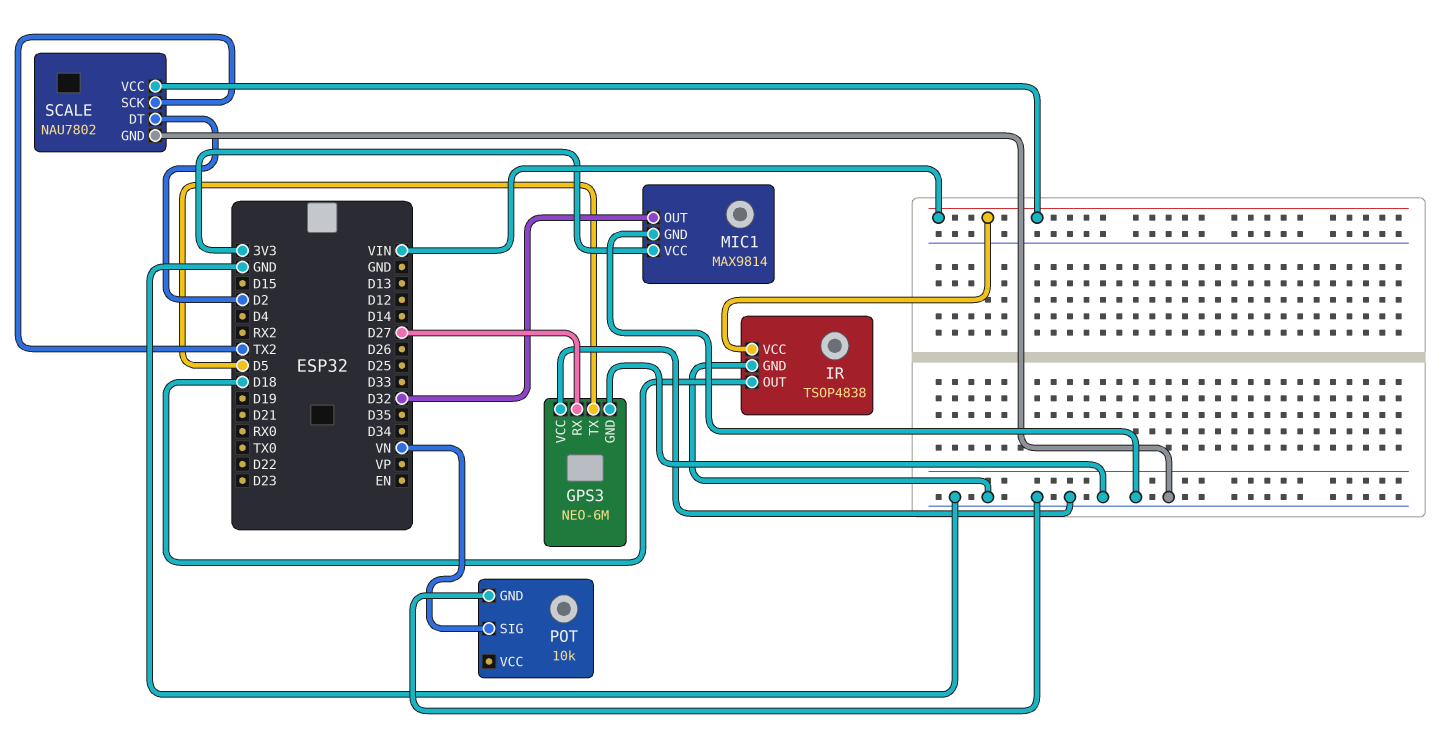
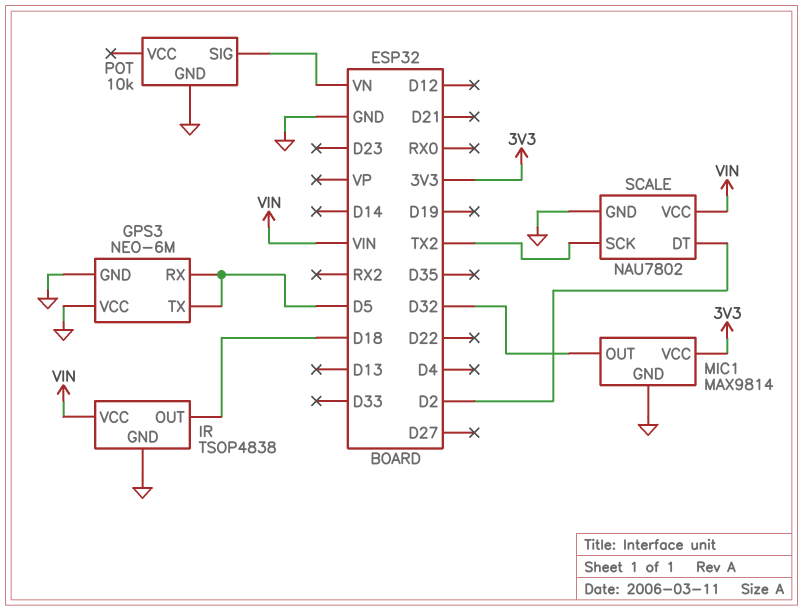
GPS3 pin RX: D27 -> D5

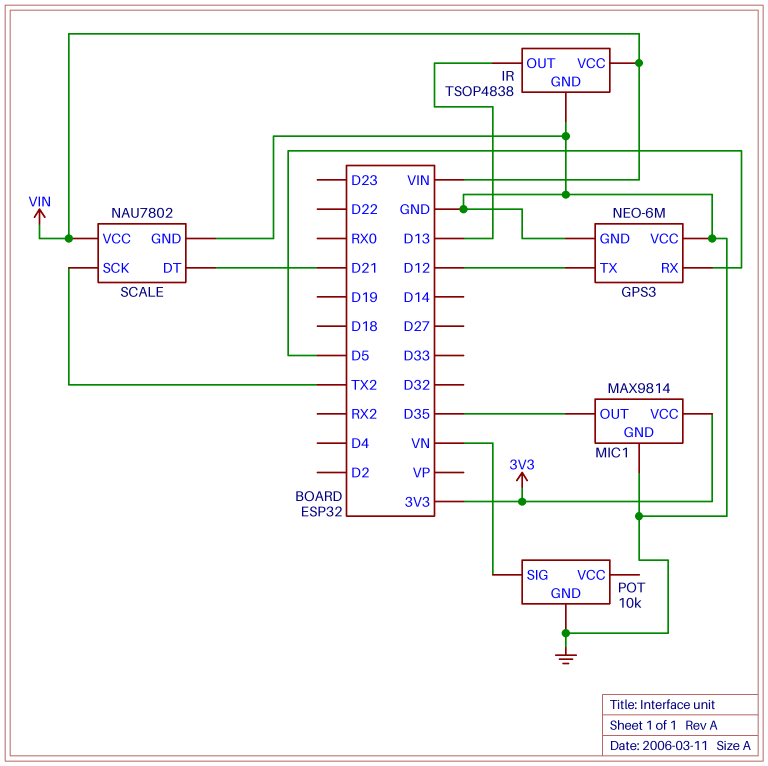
GPS3 pin TX: D5 -> D12
IR pin OUT: D18 -> D13
MIC1 pin OUT: D32 -> D35
SCALE pin DT: D2 -> D21

